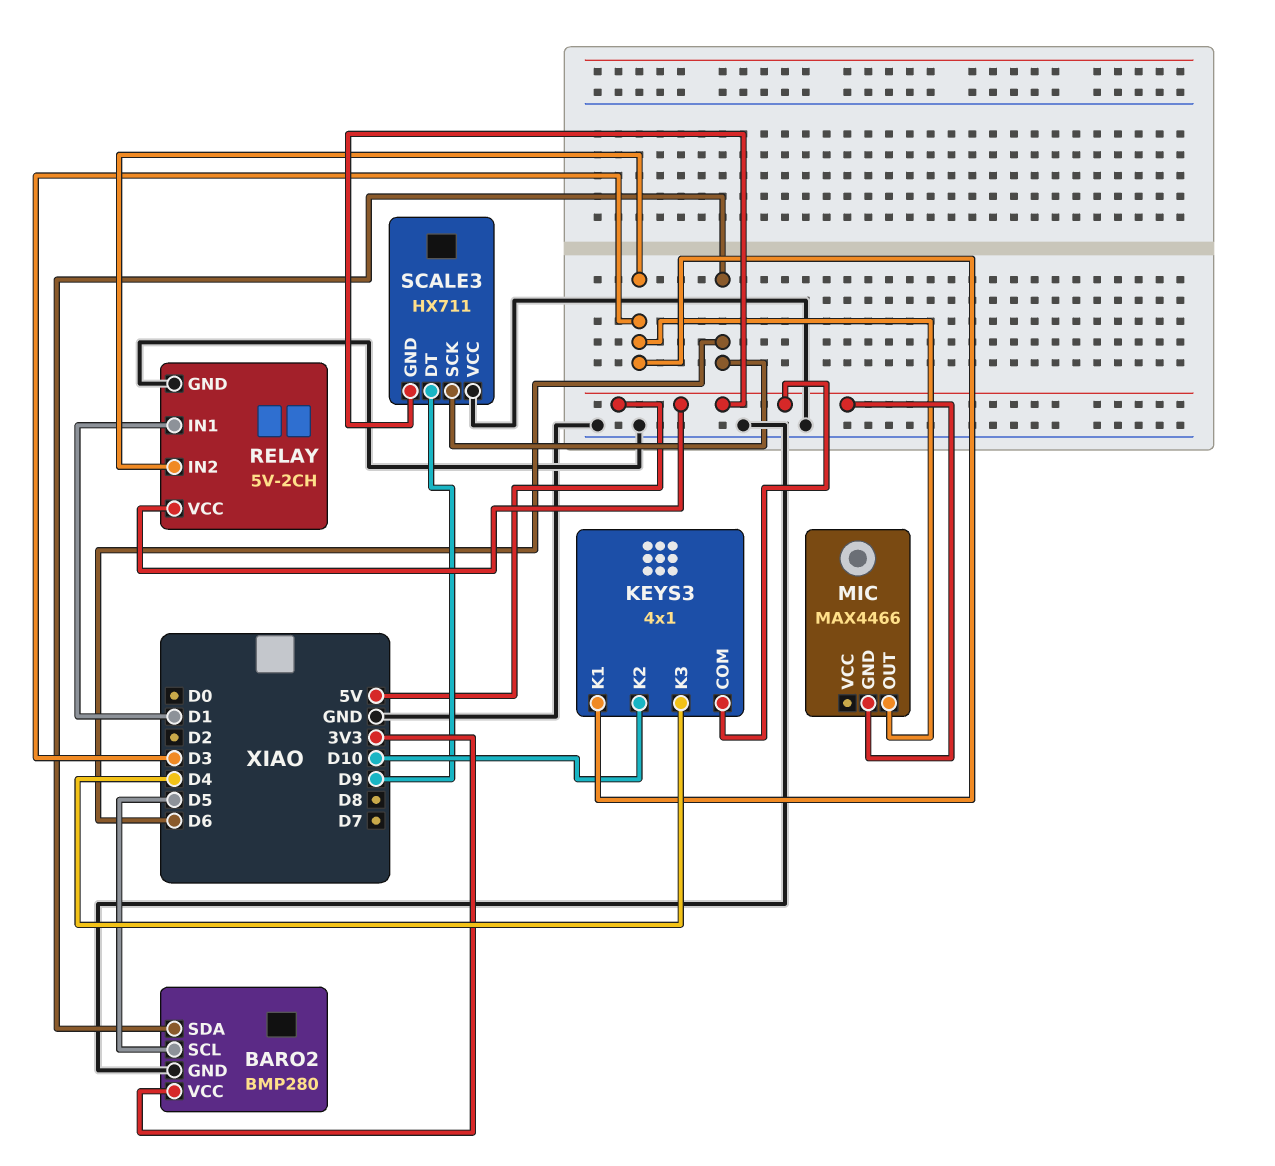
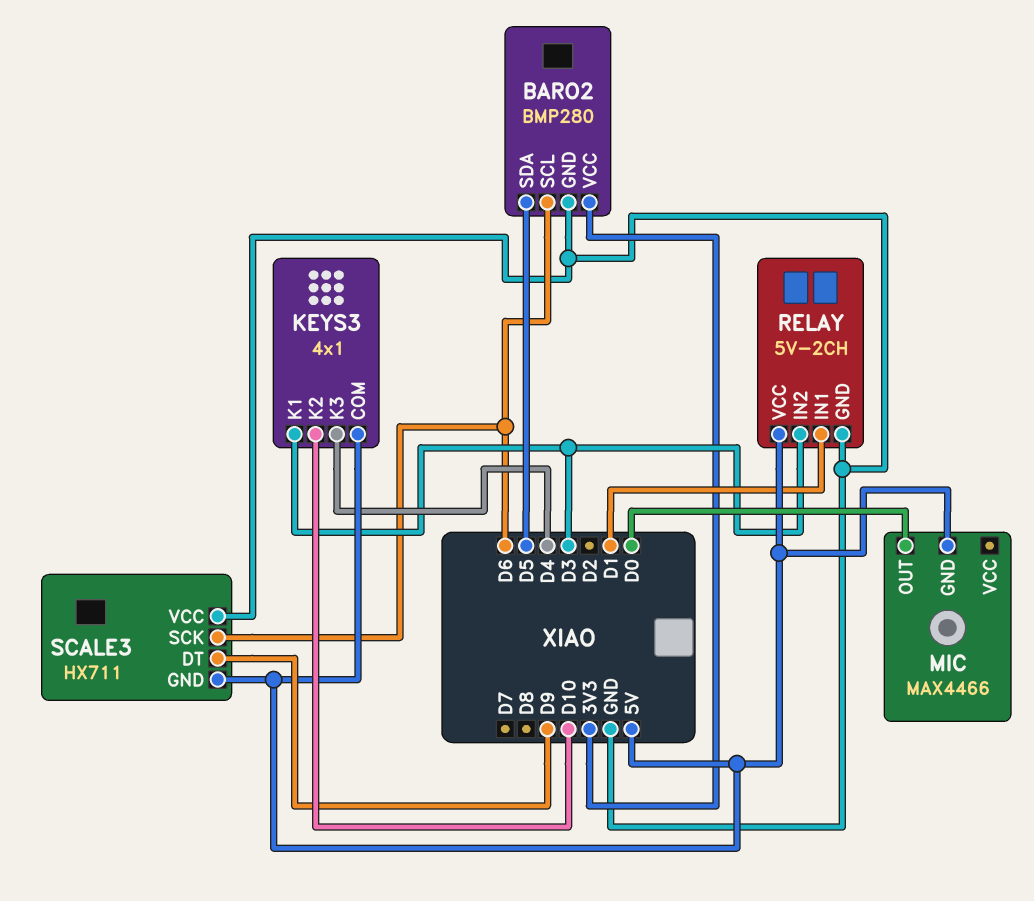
BARO2 pin SCL: D5 -> D6
BARO2 pin SDA: D6 -> D5
MIC pin OUT: D3 -> D0

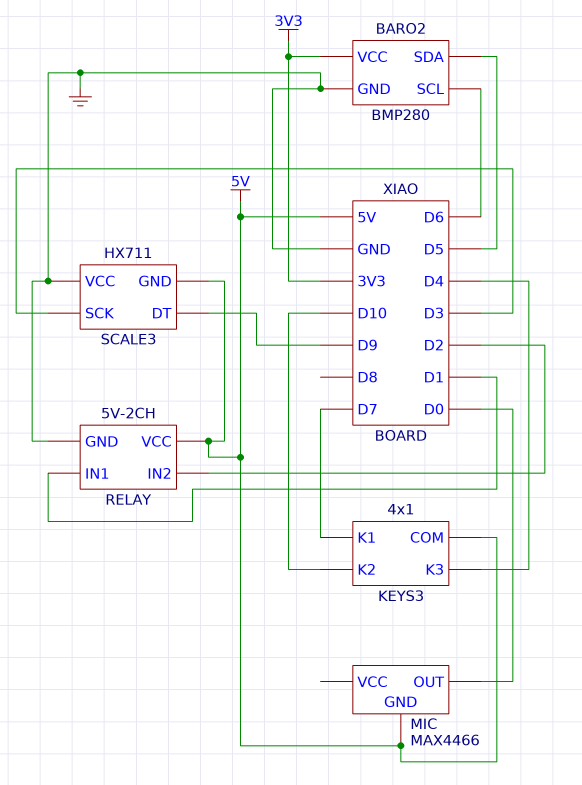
KEYS3 pin K1: D3 -> D7
RELAY pin IN2: D3 -> D2
SCALE3 pin SCK: D6 -> D3

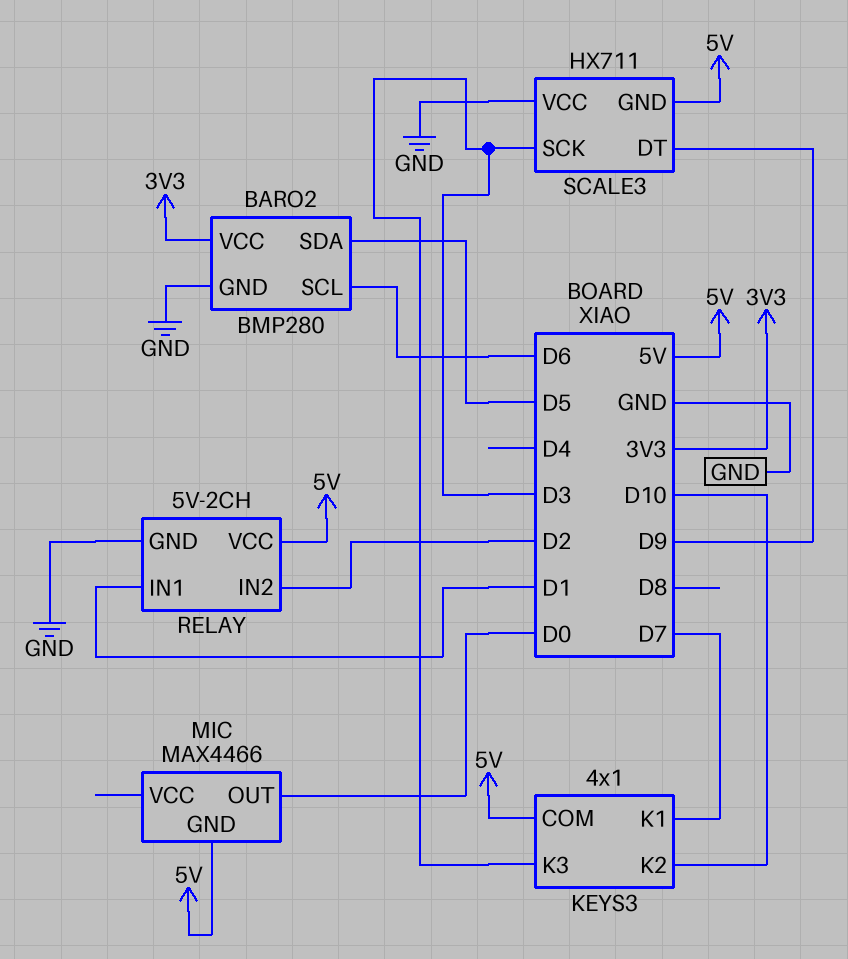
KEYS3 pin K3: D4 -> D3

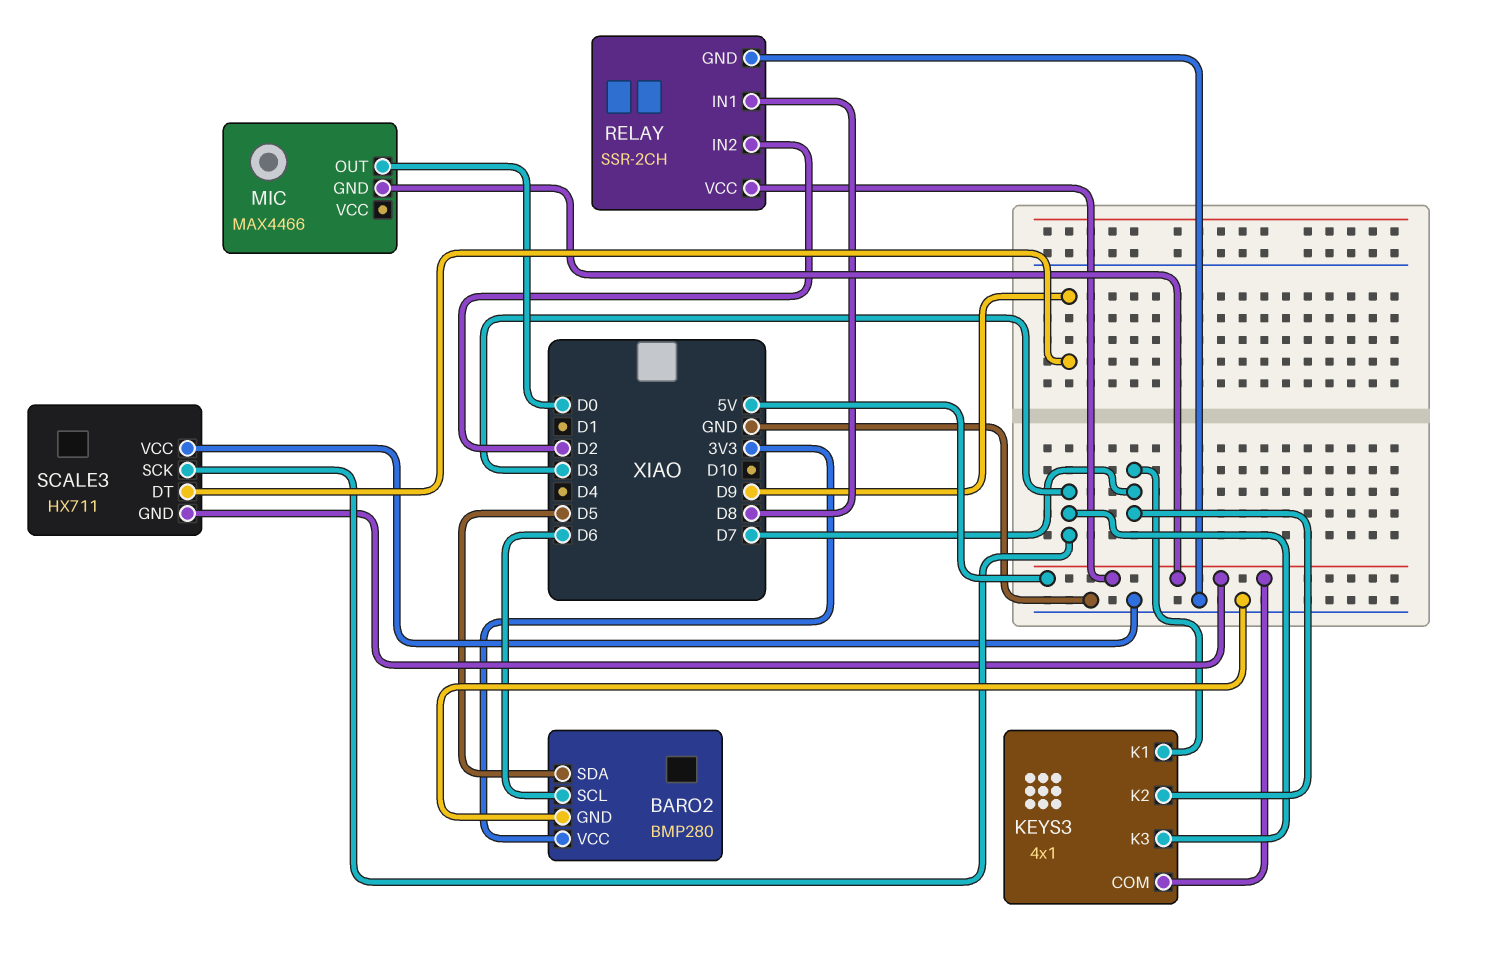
KEYS3 pin K2: D10 -> D7
RELAY: 5V-2CH -> SSR-2CH
RELAY pin IN1: D1 -> D8

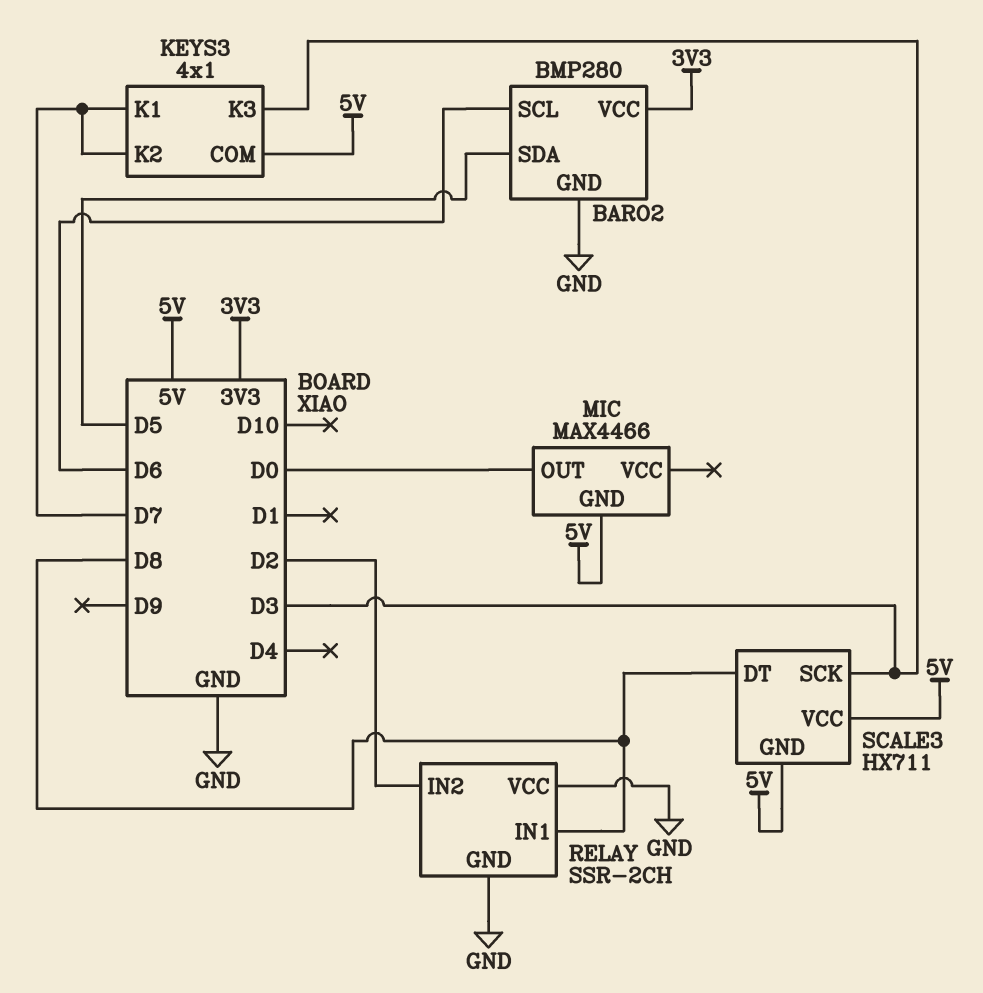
RELAY pin VCC: 5V -> GND
SCALE3 pin DT: D9 -> D8
SCALE3 pin VCC: GND -> 5V

